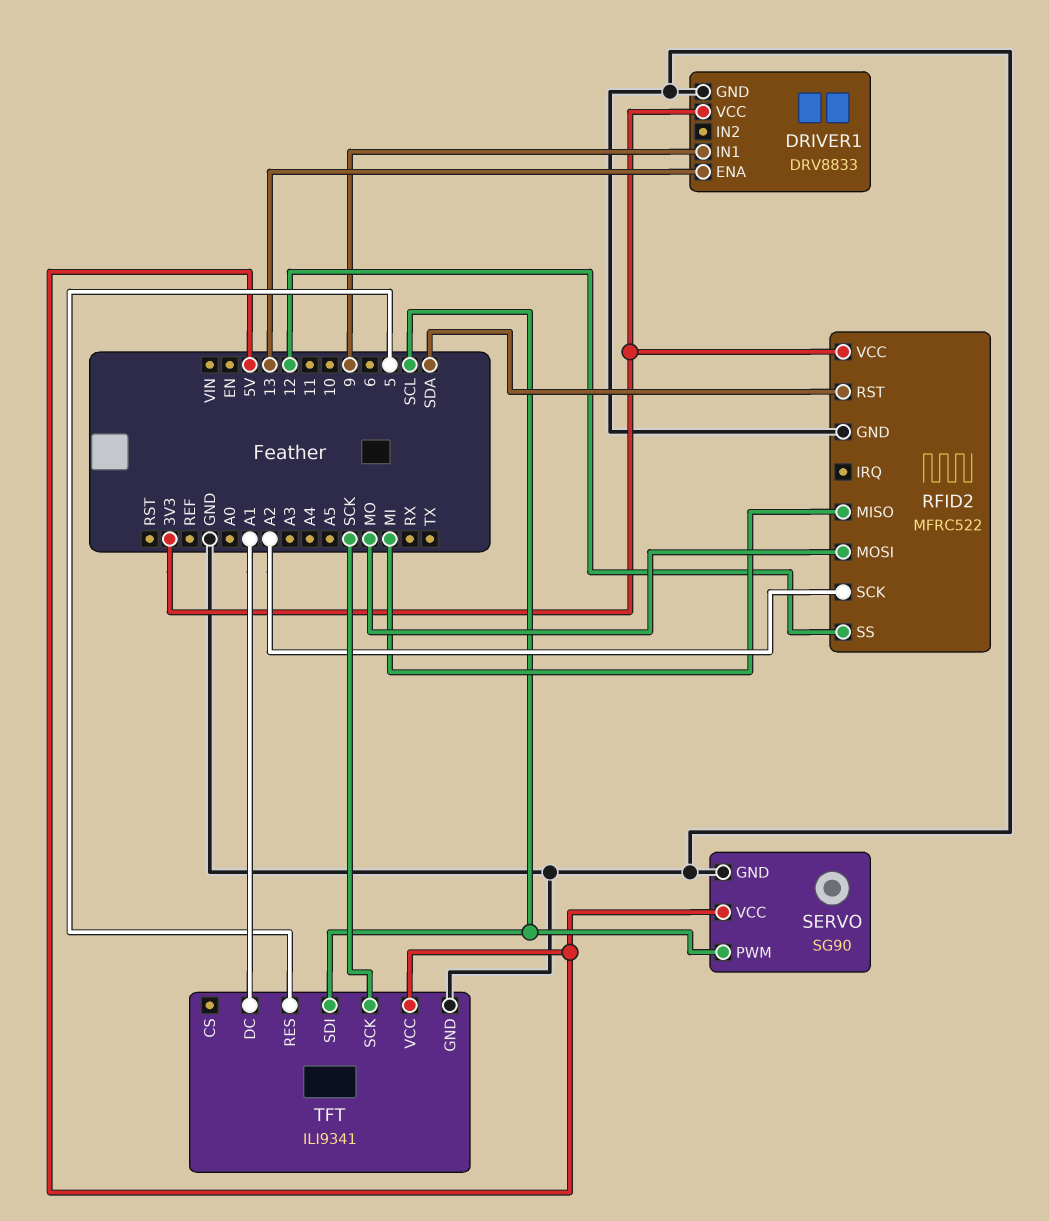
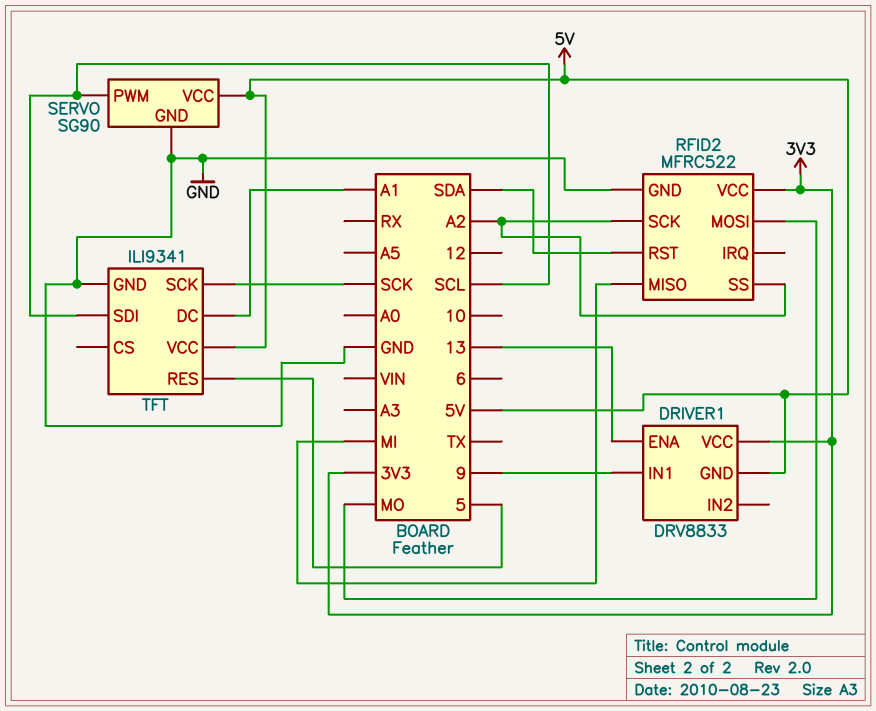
DRIVER1 pin GND: GND -> 5V
RFID2 pin SS: 12 -> A2

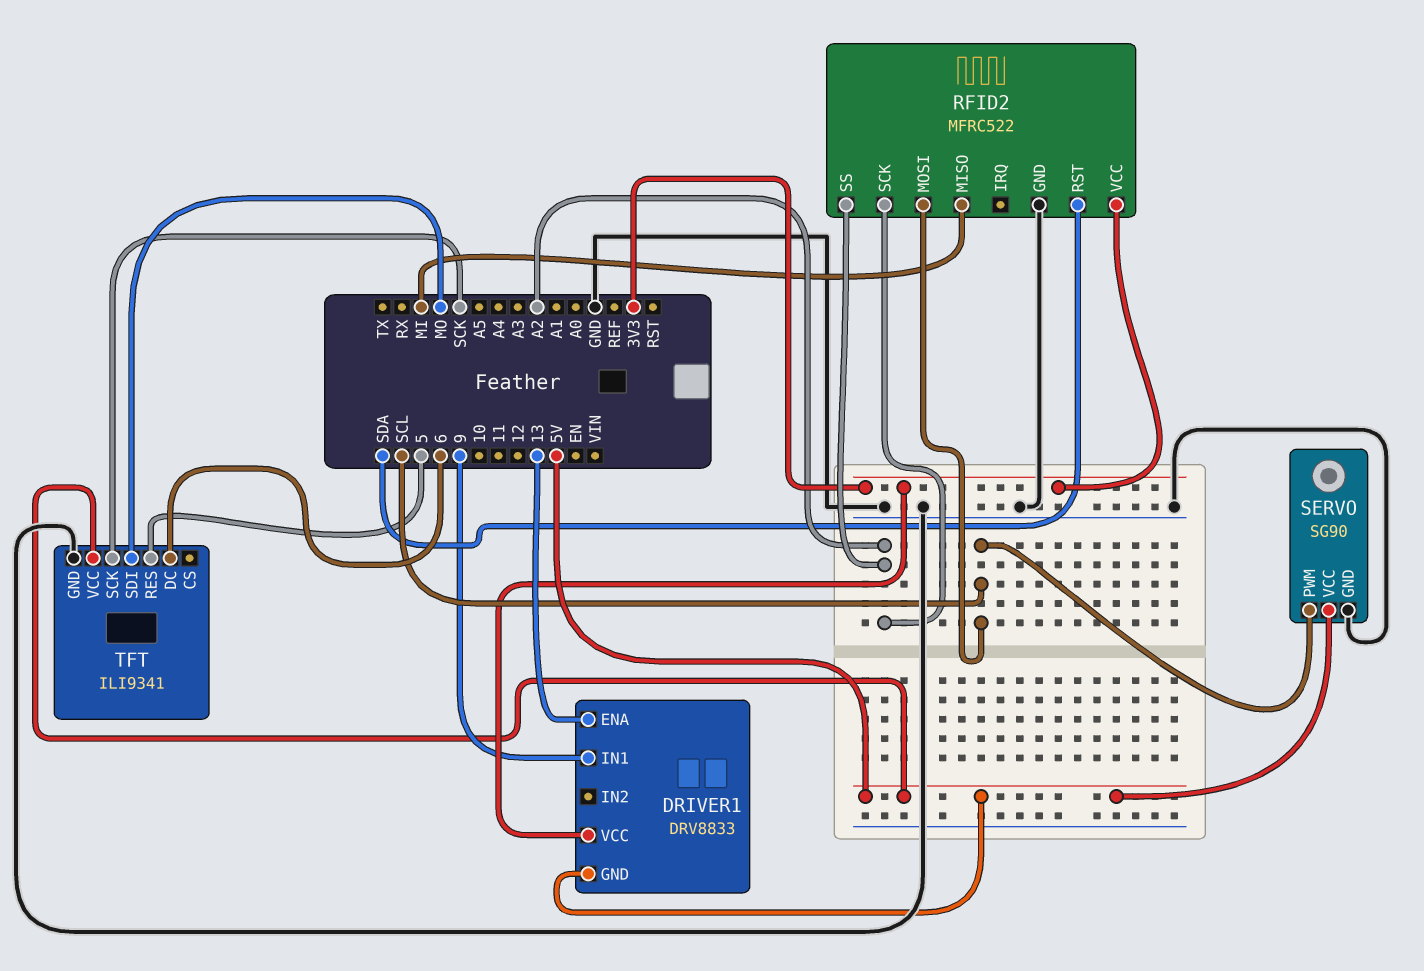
RFID2 pin MOSI: MO -> SCL
TFT pin DC: A1 -> 6
TFT pin SDI: SCL -> MO

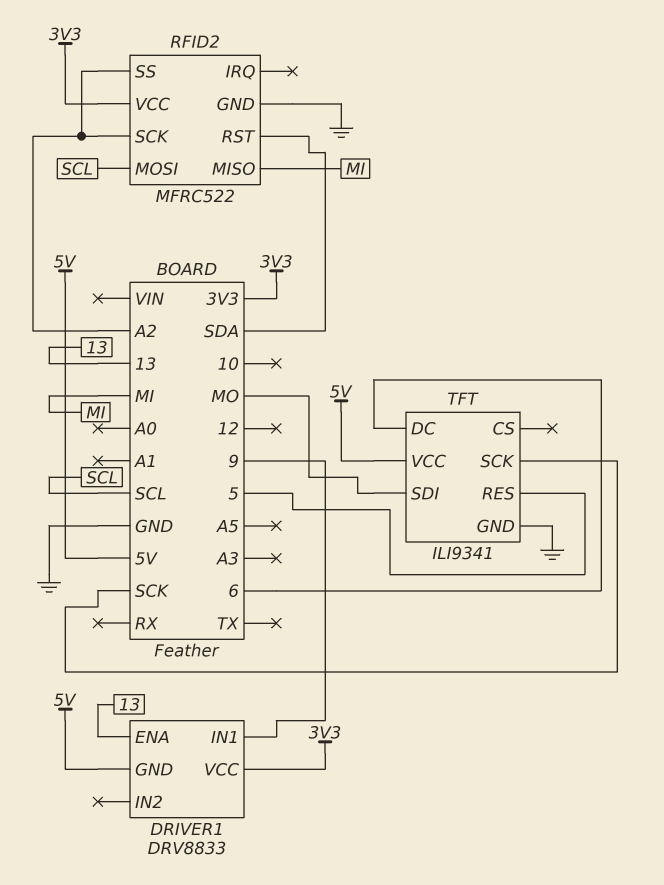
SERVO: SG90 -> none
SERVO pin GND: GND -> none
SERVO pin PWM: SCL -> none
SERVO pin VCC: 5V -> none

